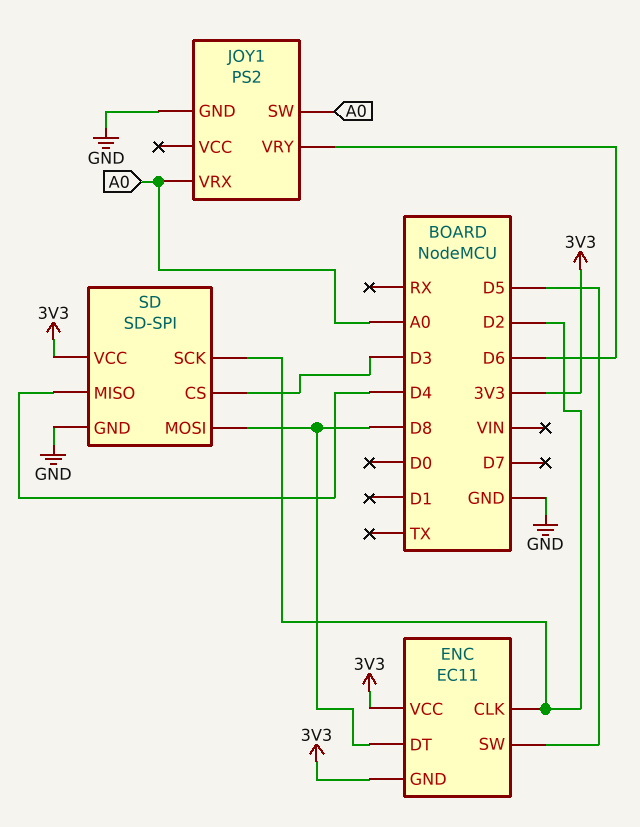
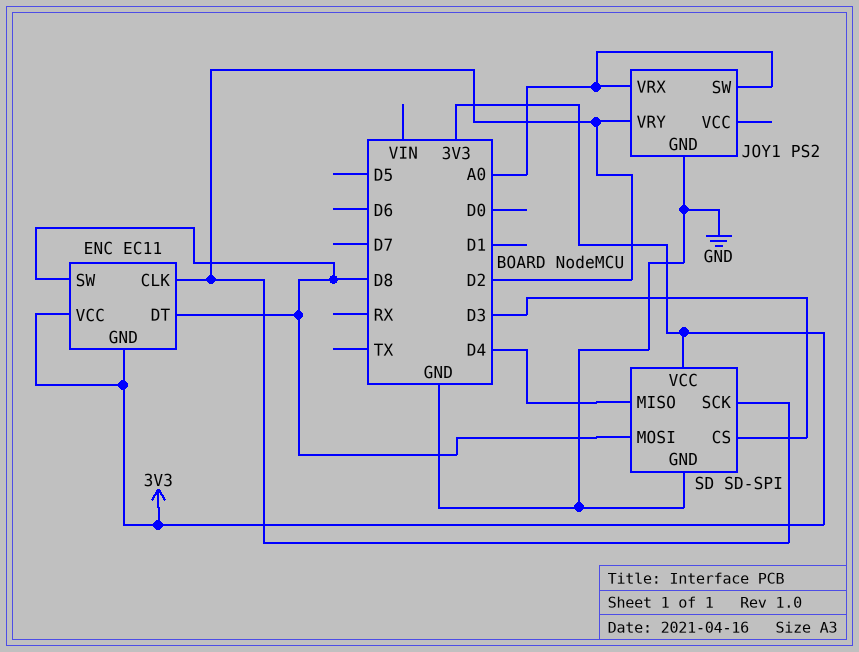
ENC pin SW: D5 -> D8
JOY1 pin VRY: D6 -> D2

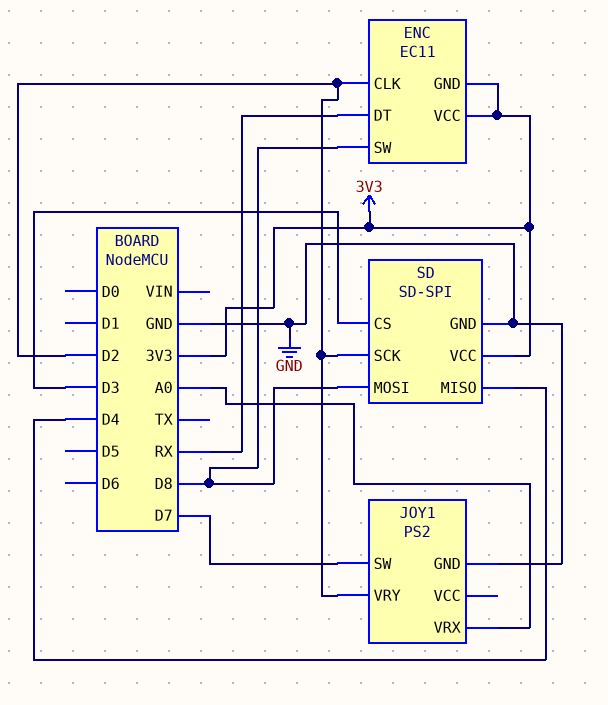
ENC pin DT: D8 -> RX
JOY1 pin SW: A0 -> D7

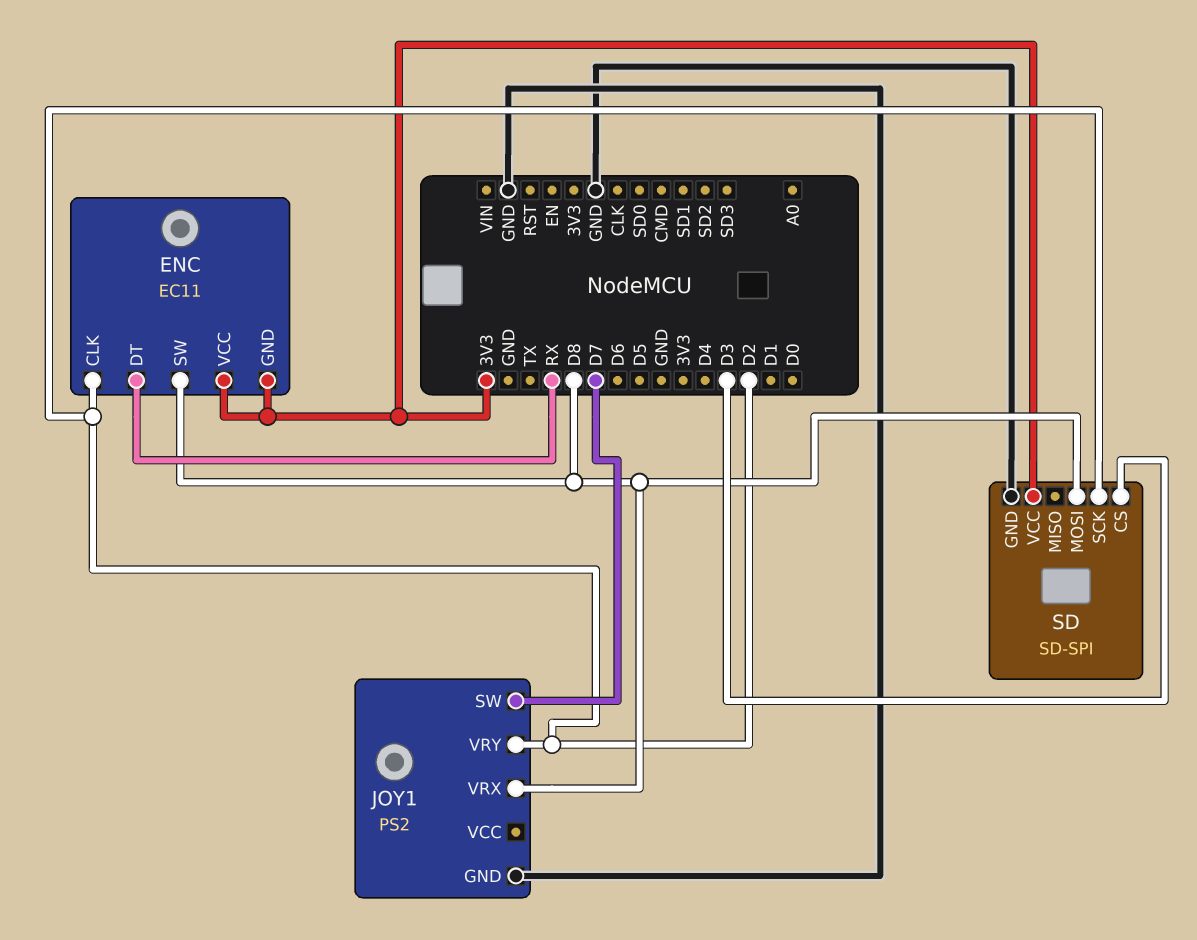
JOY1 pin VRX: A0 -> D8
SD pin MISO: D4 -> none

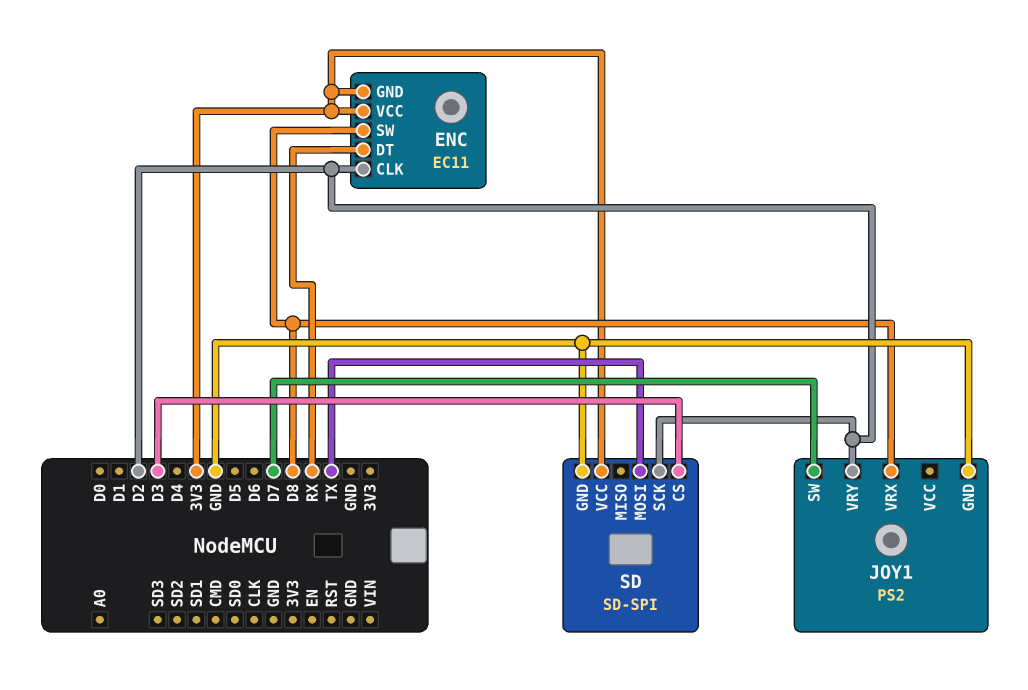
SD pin MOSI: D8 -> TX

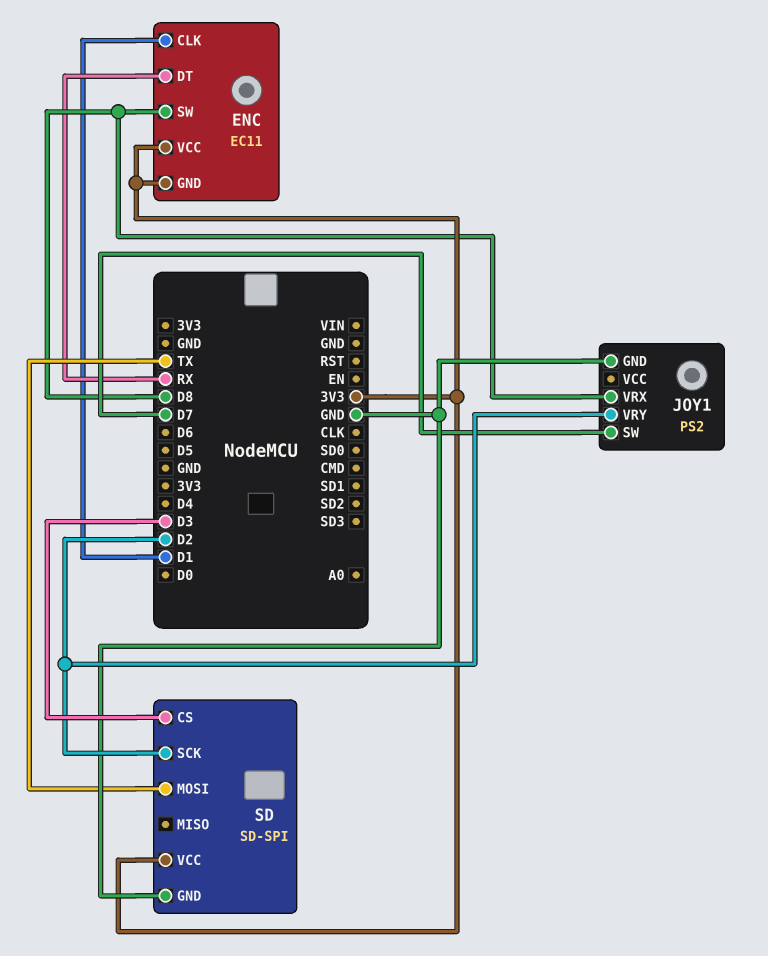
ENC pin CLK: D2 -> D1

